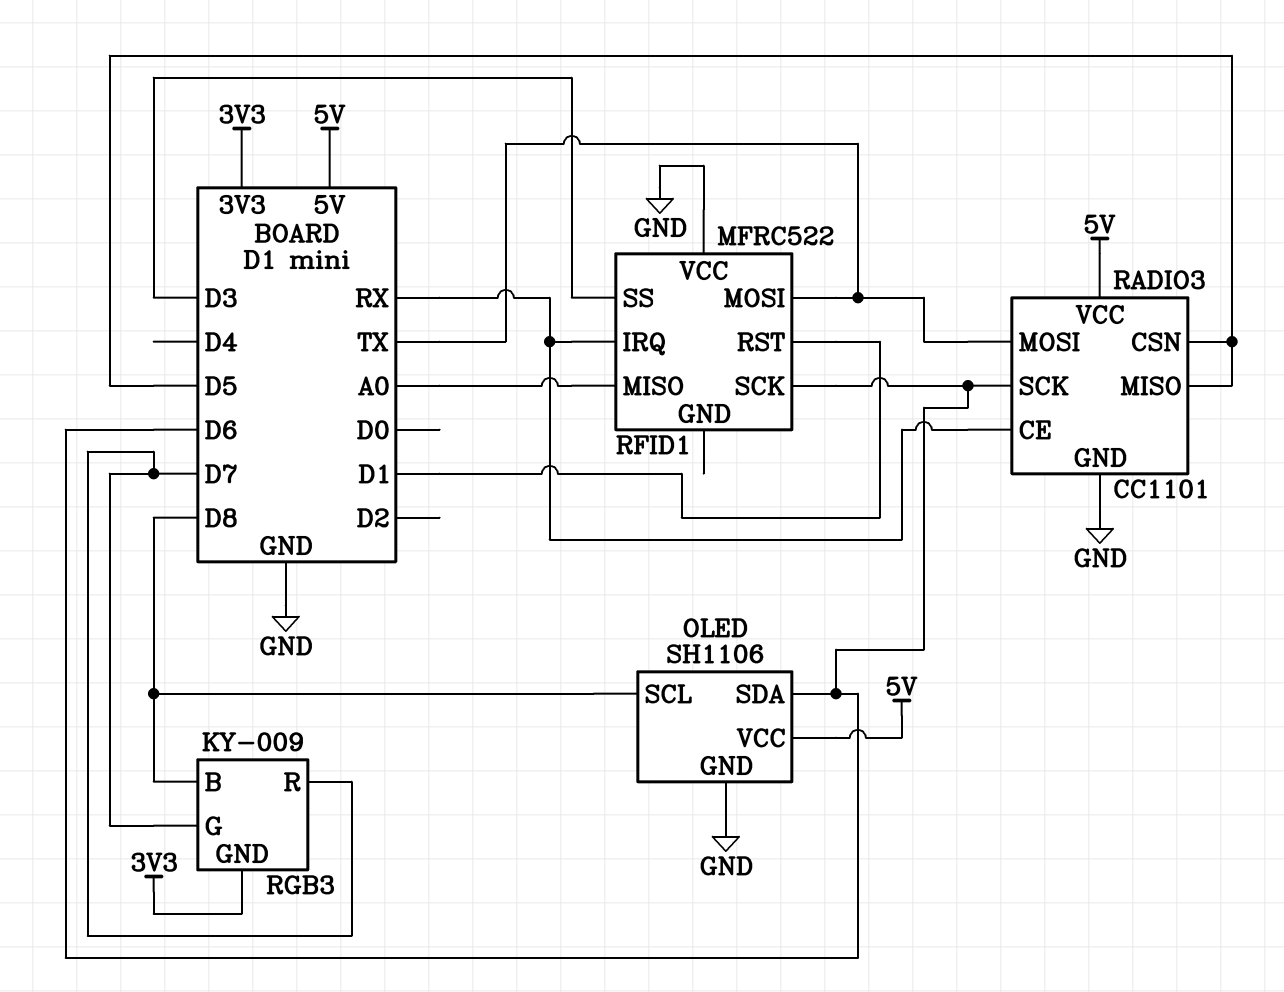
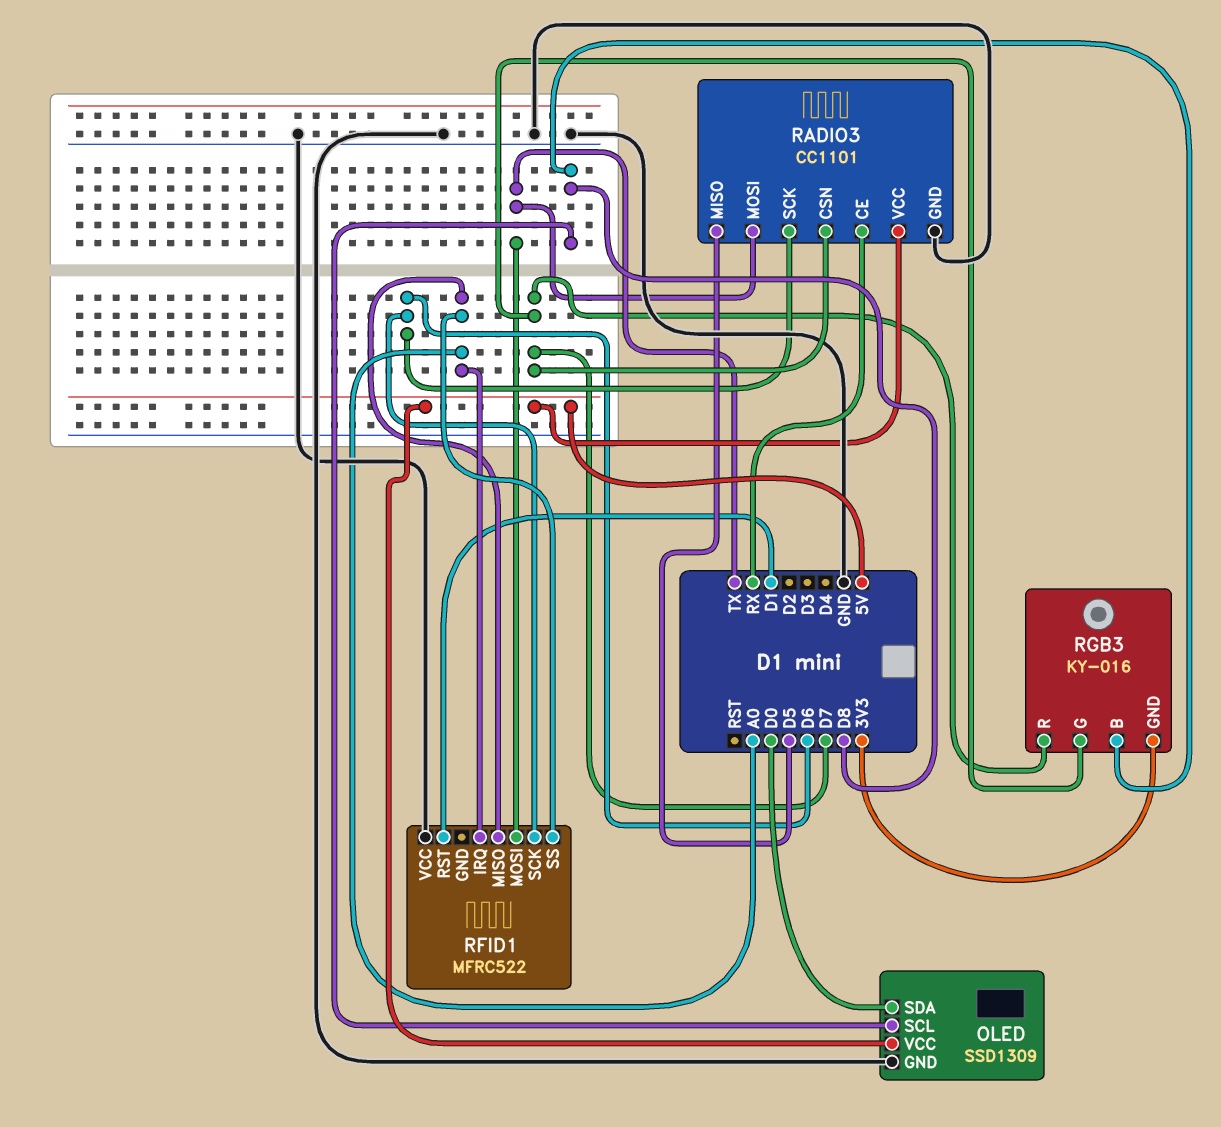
OLED: SH1106 -> SSD1309
OLED pin SDA: D6 -> D0
RADIO3 pin CSN: D5 -> D7
RFID1 pin IRQ: RX -> A0
RFID1 pin SS: D3 -> A0
RGB3: KY-009 -> KY-016

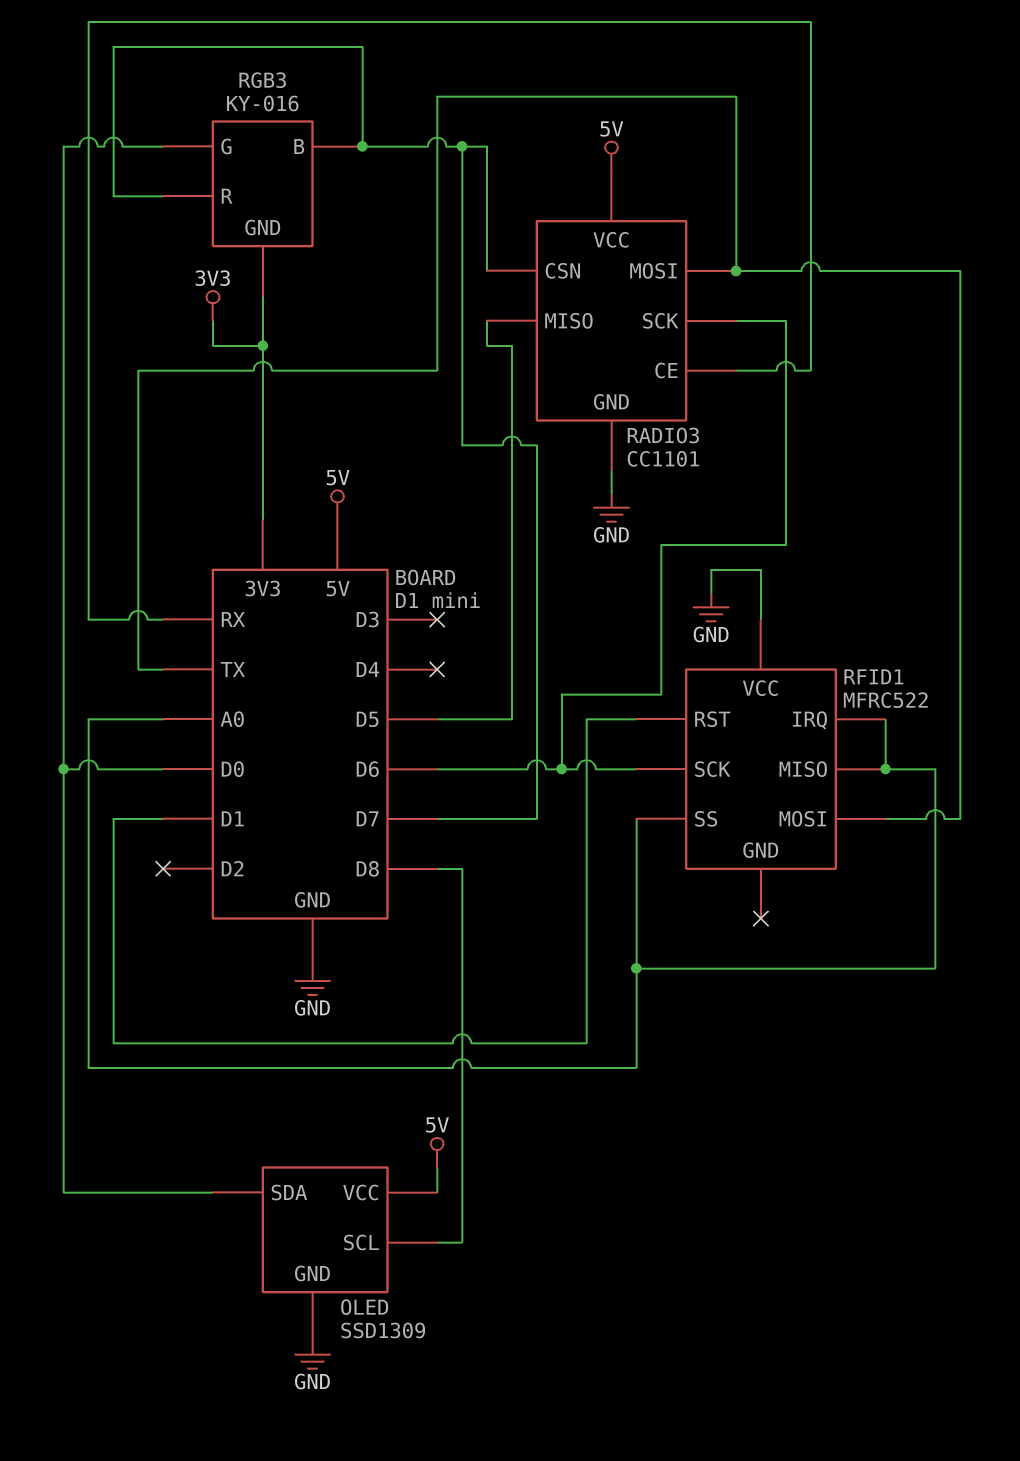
RGB3 pin B: D8 -> D7
RGB3 pin G: D7 -> D0

